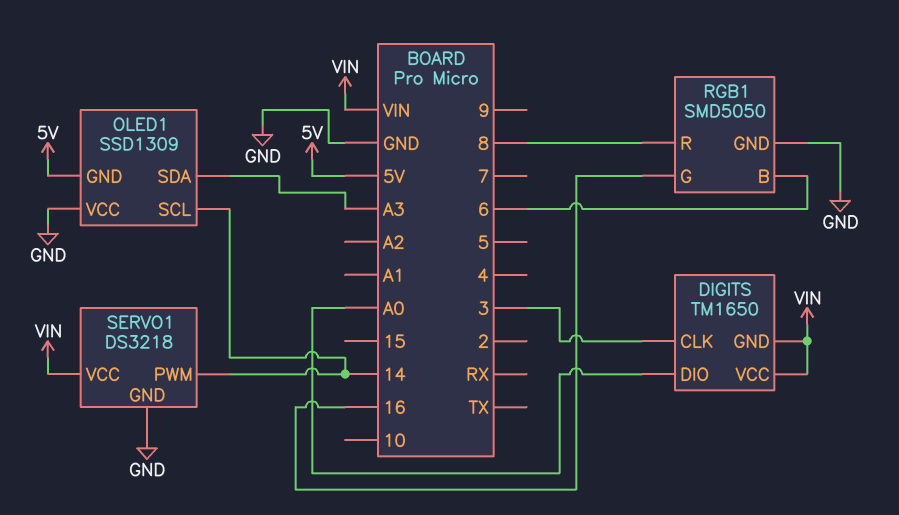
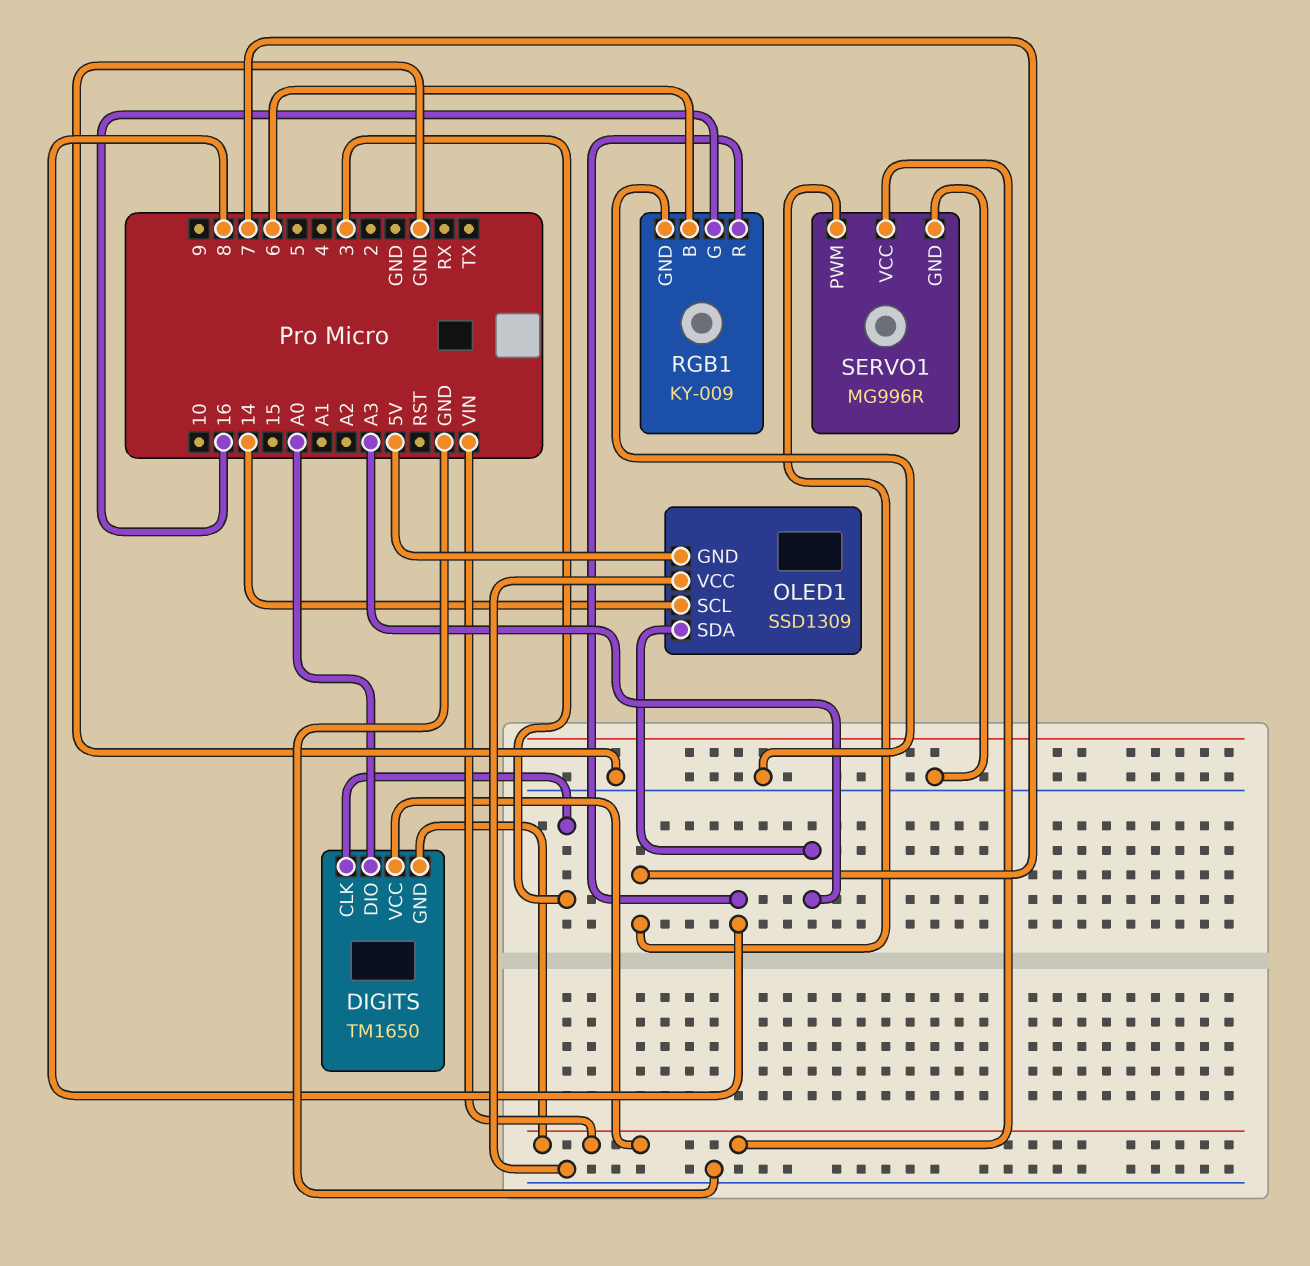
RGB1: SMD5050 -> KY-009
SERVO1: DS3218 -> MG996R
SERVO1 pin PWM: 14 -> 7

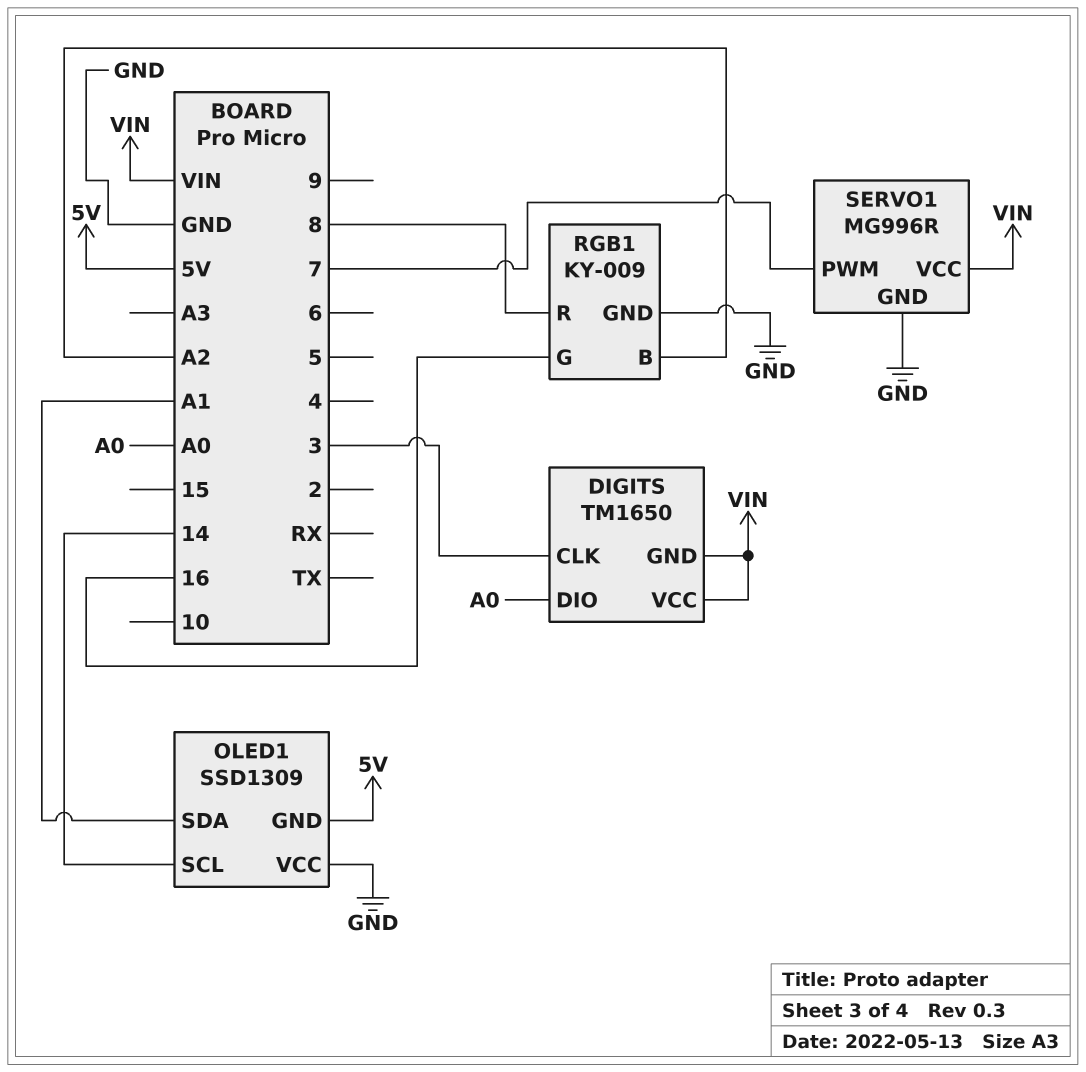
OLED1 pin SDA: A3 -> A1
RGB1 pin B: 6 -> A2

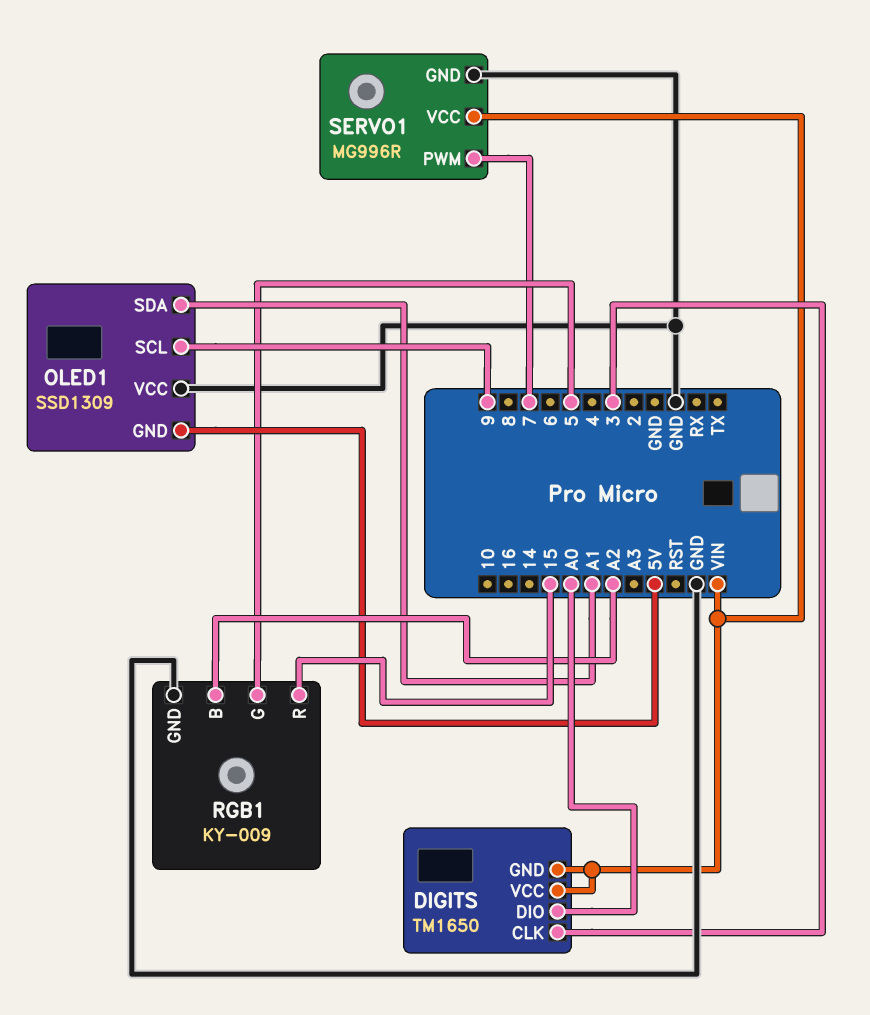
OLED1 pin SCL: 14 -> 9
RGB1 pin G: 16 -> 5
RGB1 pin R: 8 -> 15

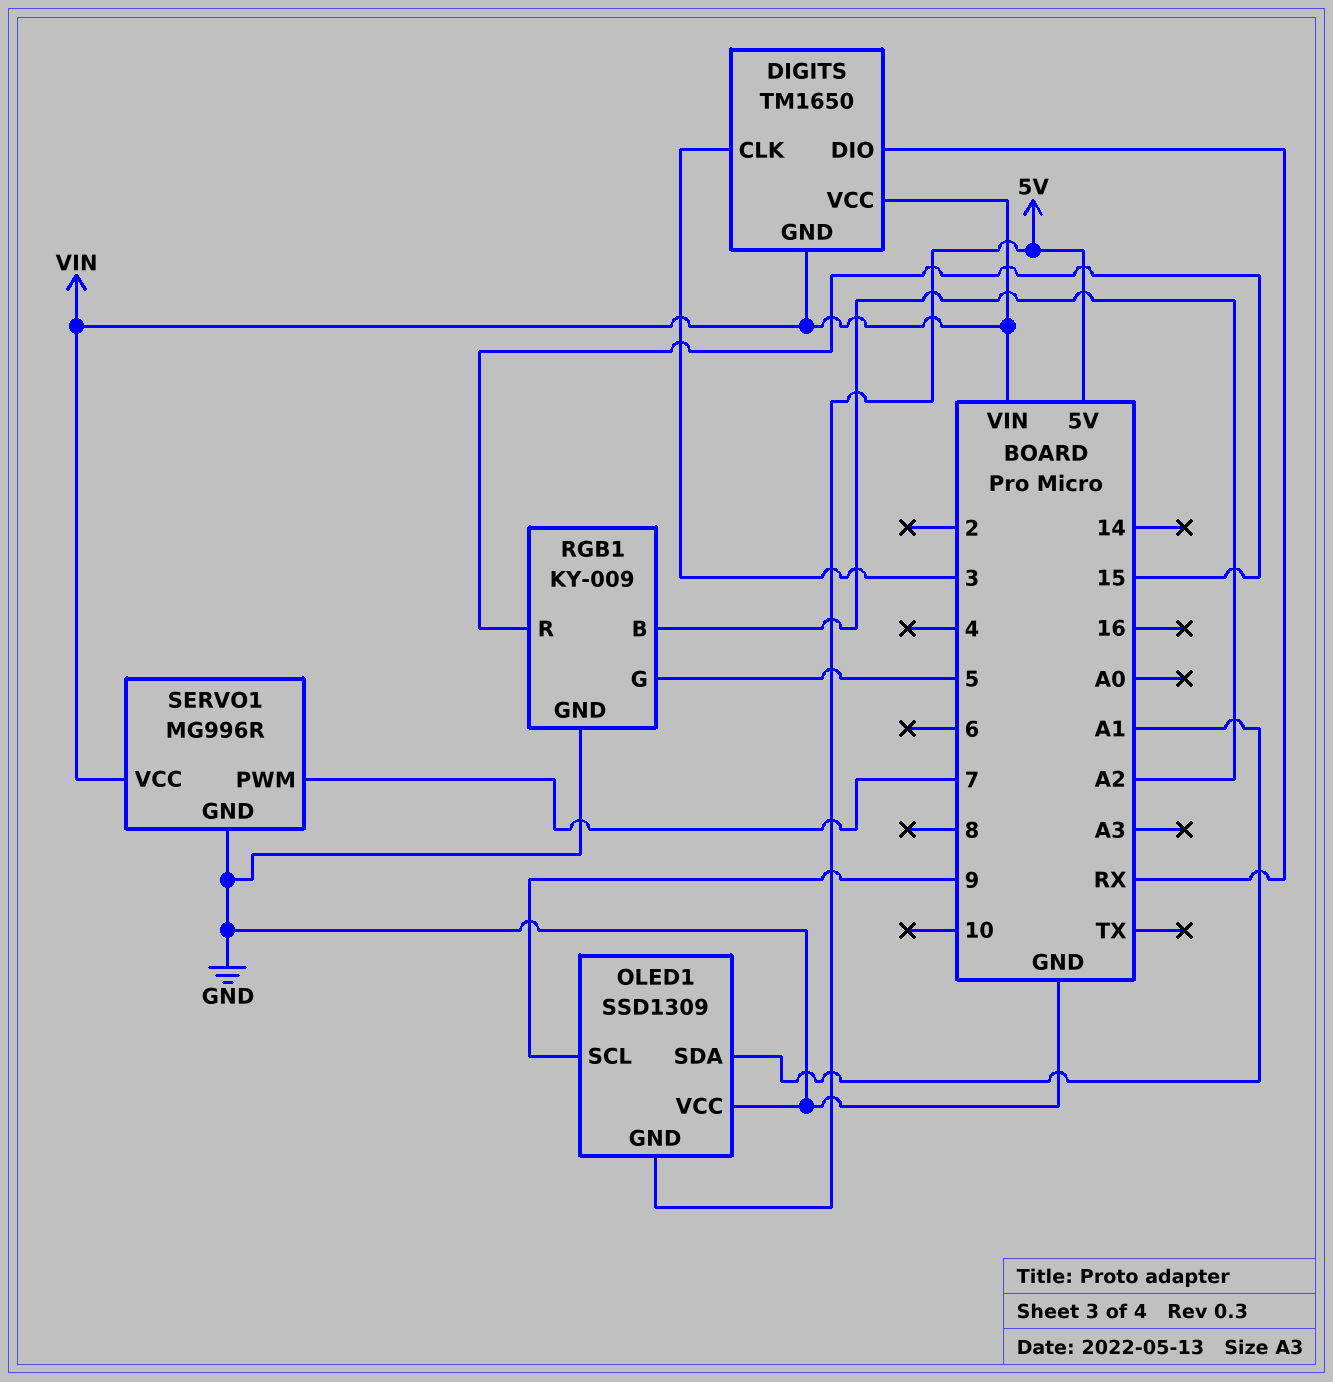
DIGITS pin DIO: A0 -> RX

